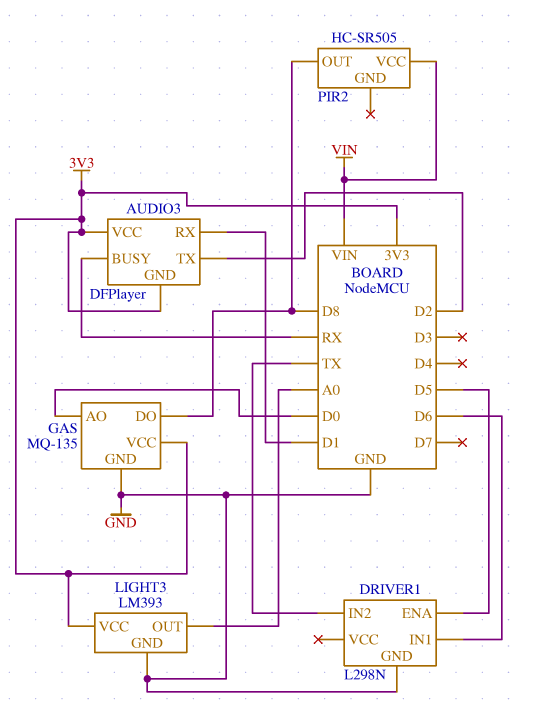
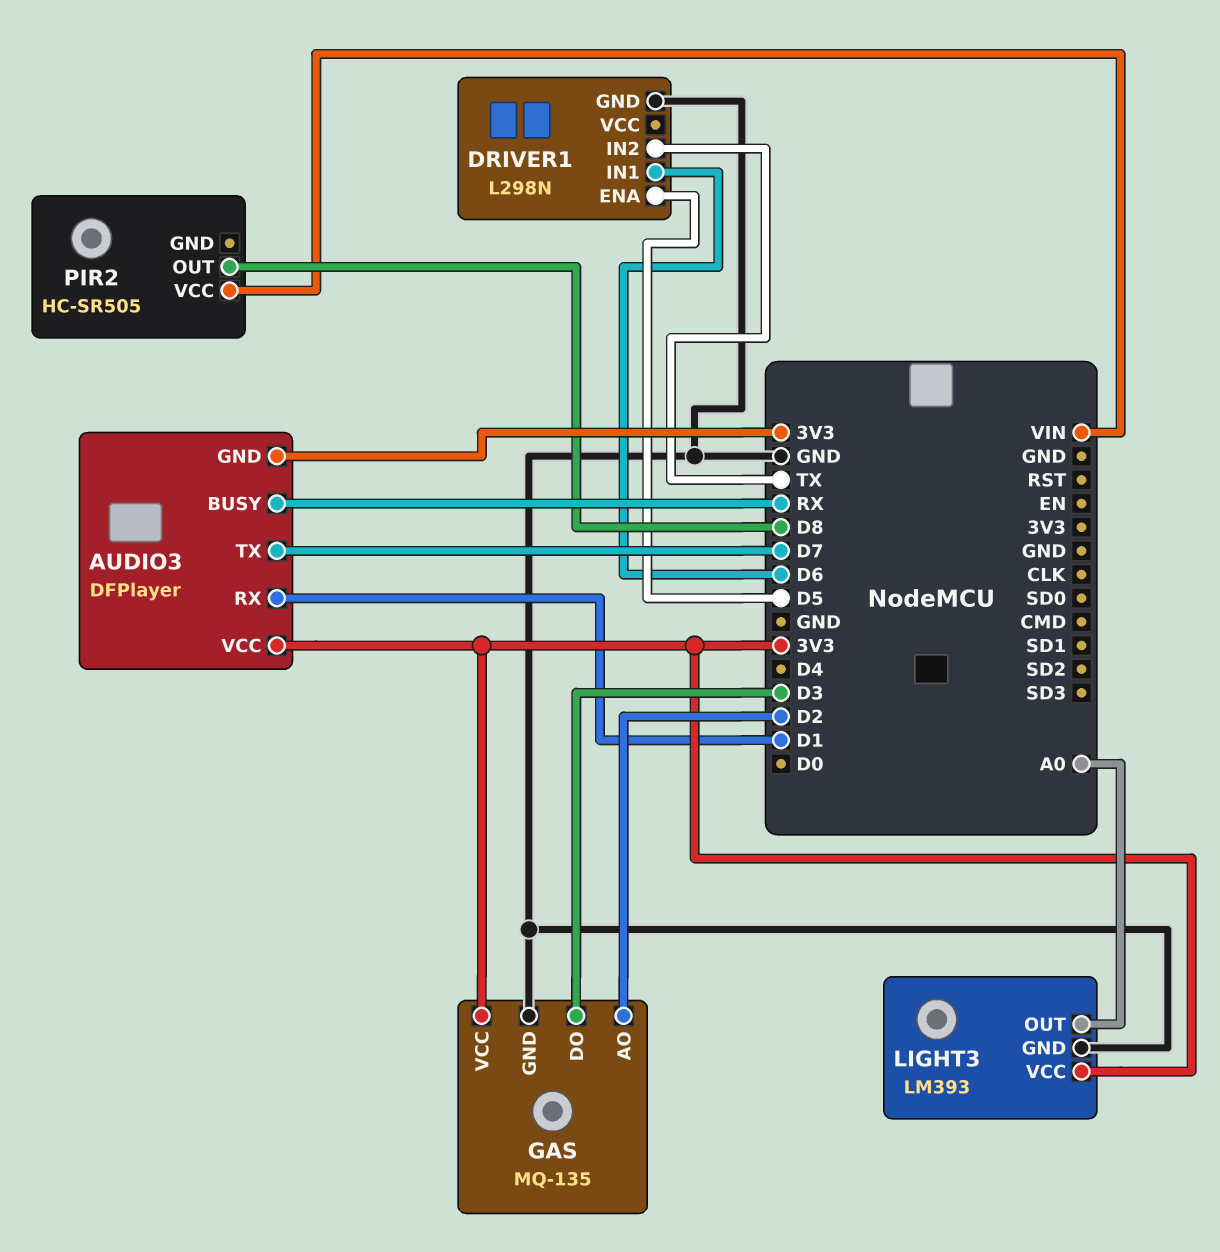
AUDIO3 pin TX: D2 -> D7
GAS pin AO: D0 -> D2
GAS pin DO: D8 -> D3

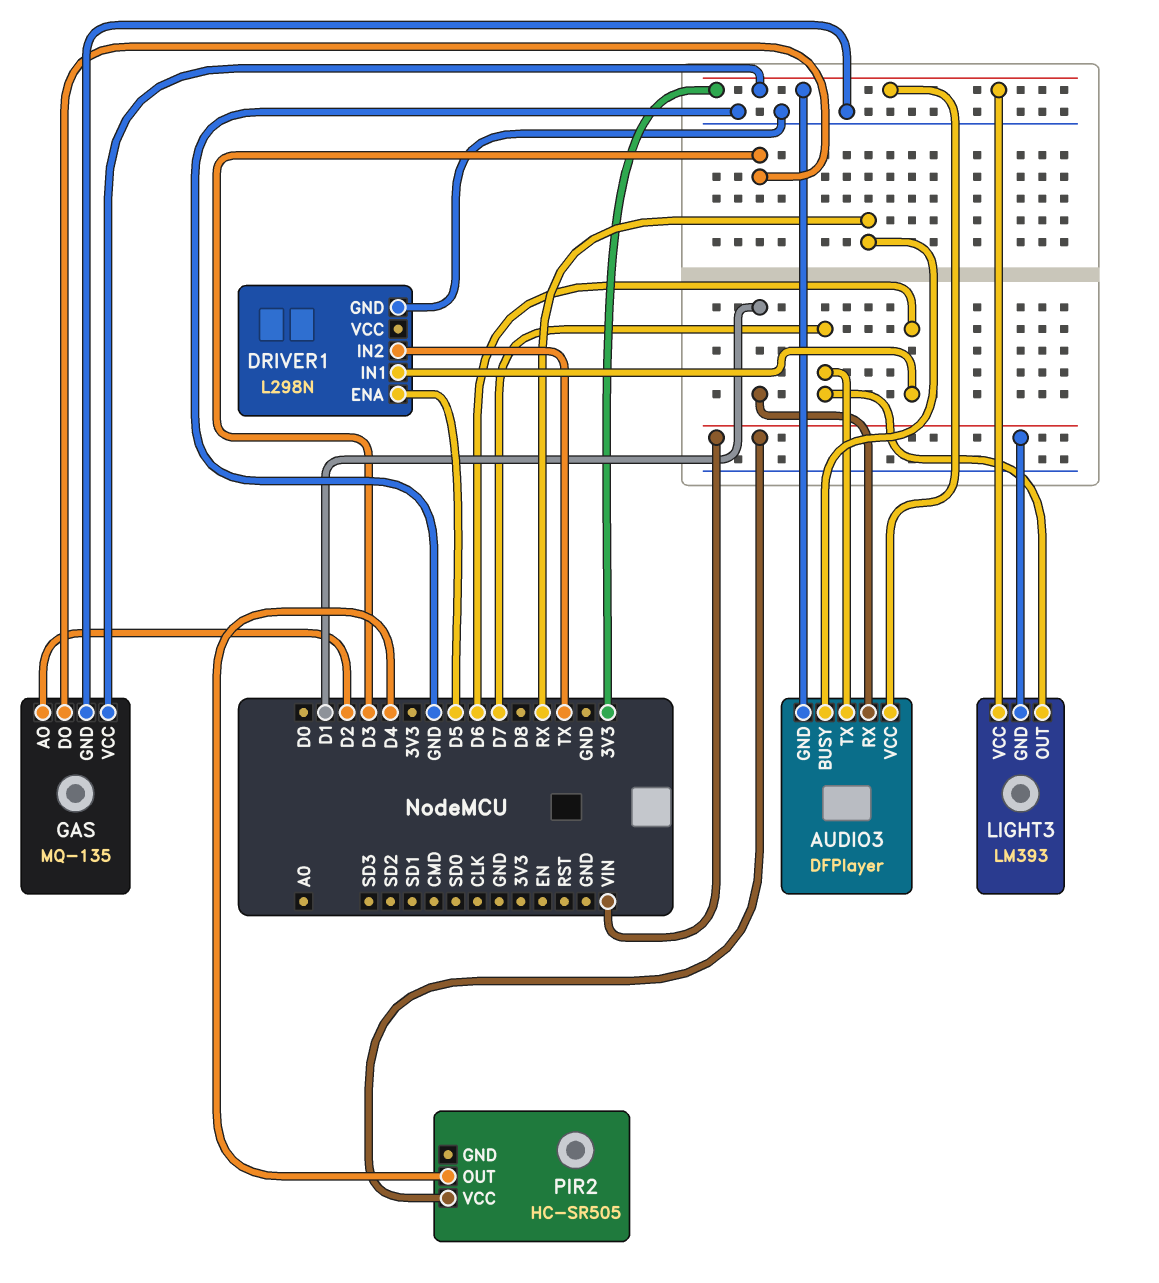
LIGHT3 pin GND: GND -> VIN
LIGHT3 pin OUT: A0 -> D7
PIR2 pin OUT: D8 -> D4

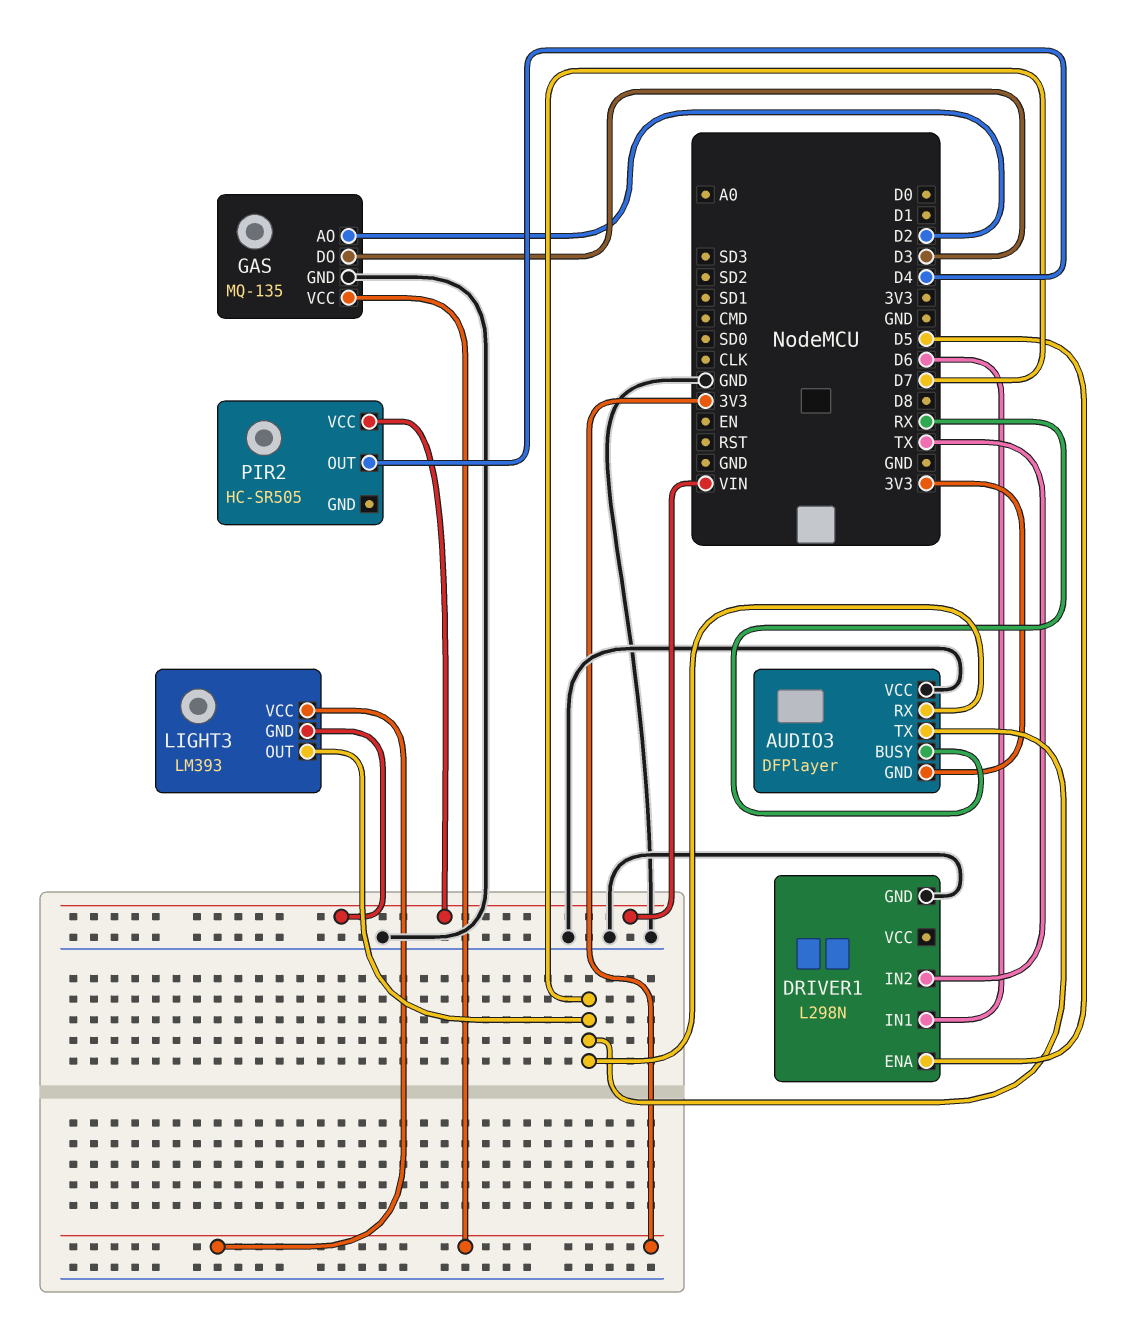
AUDIO3 pin RX: D1 -> D7
AUDIO3 pin VCC: 3V3 -> GND

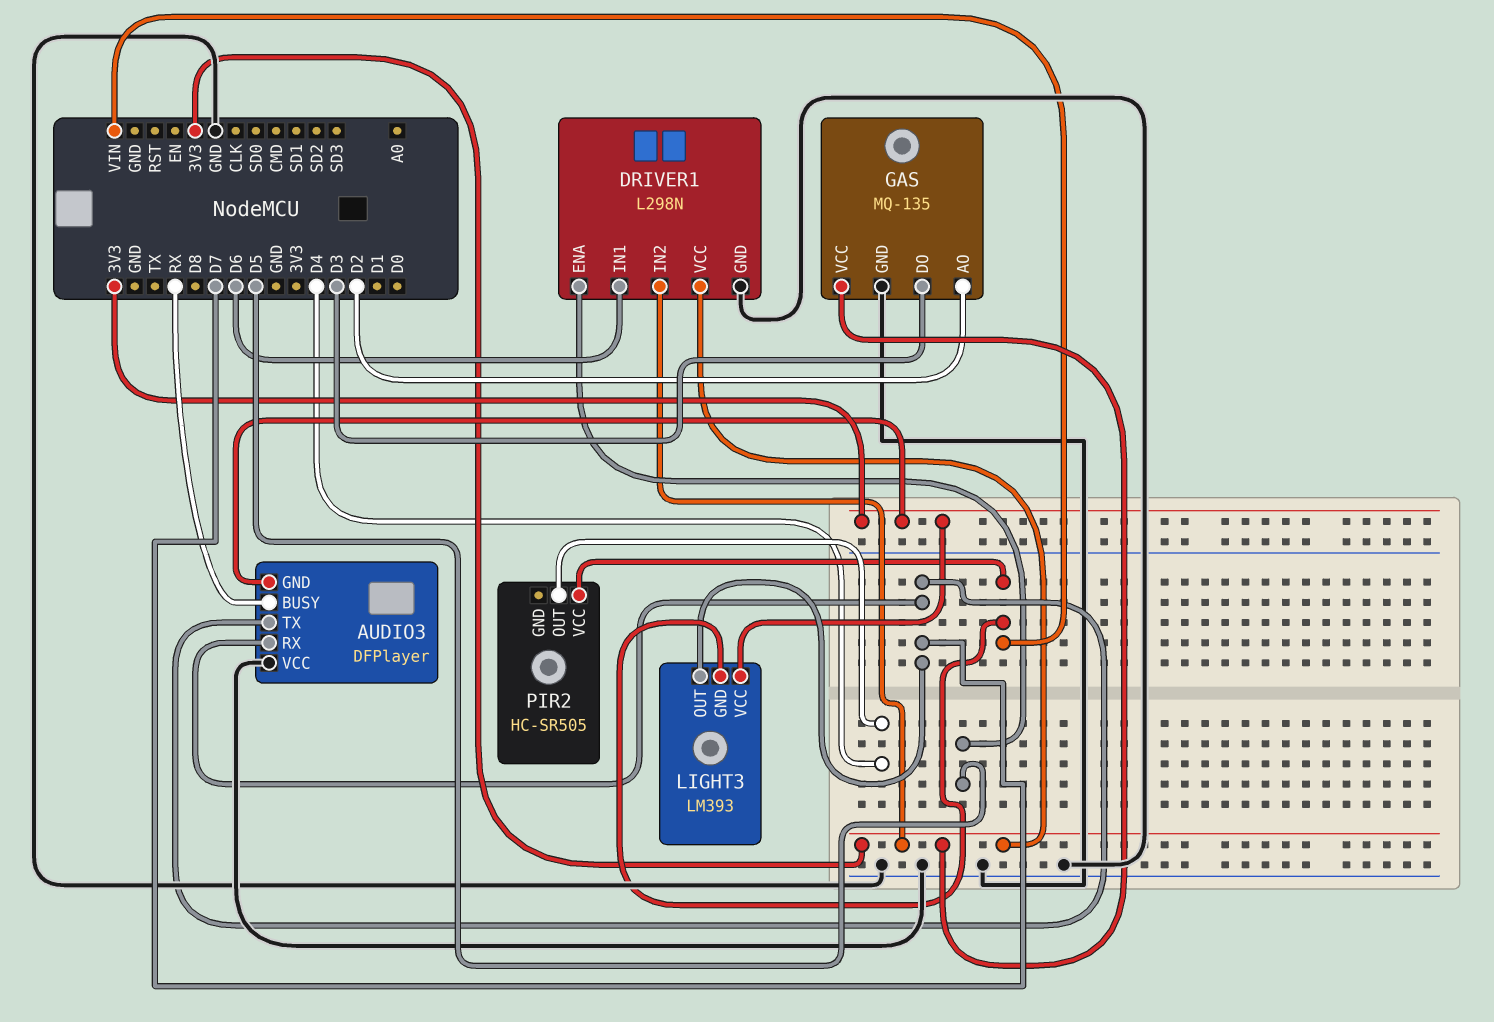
DRIVER1 pin IN2: TX -> 3V3
DRIVER1 pin VCC: none -> 3V3

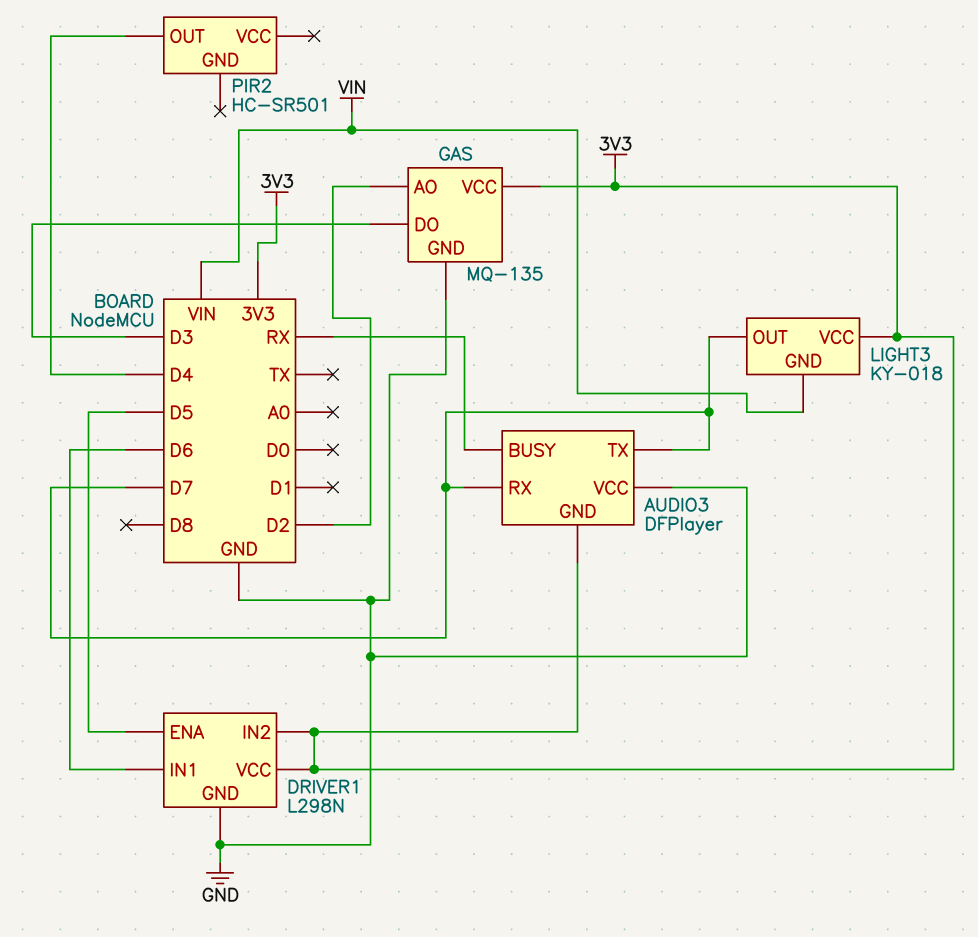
LIGHT3: LM393 -> KY-018
PIR2: HC-SR505 -> HC-SR501
PIR2 pin VCC: VIN -> none

